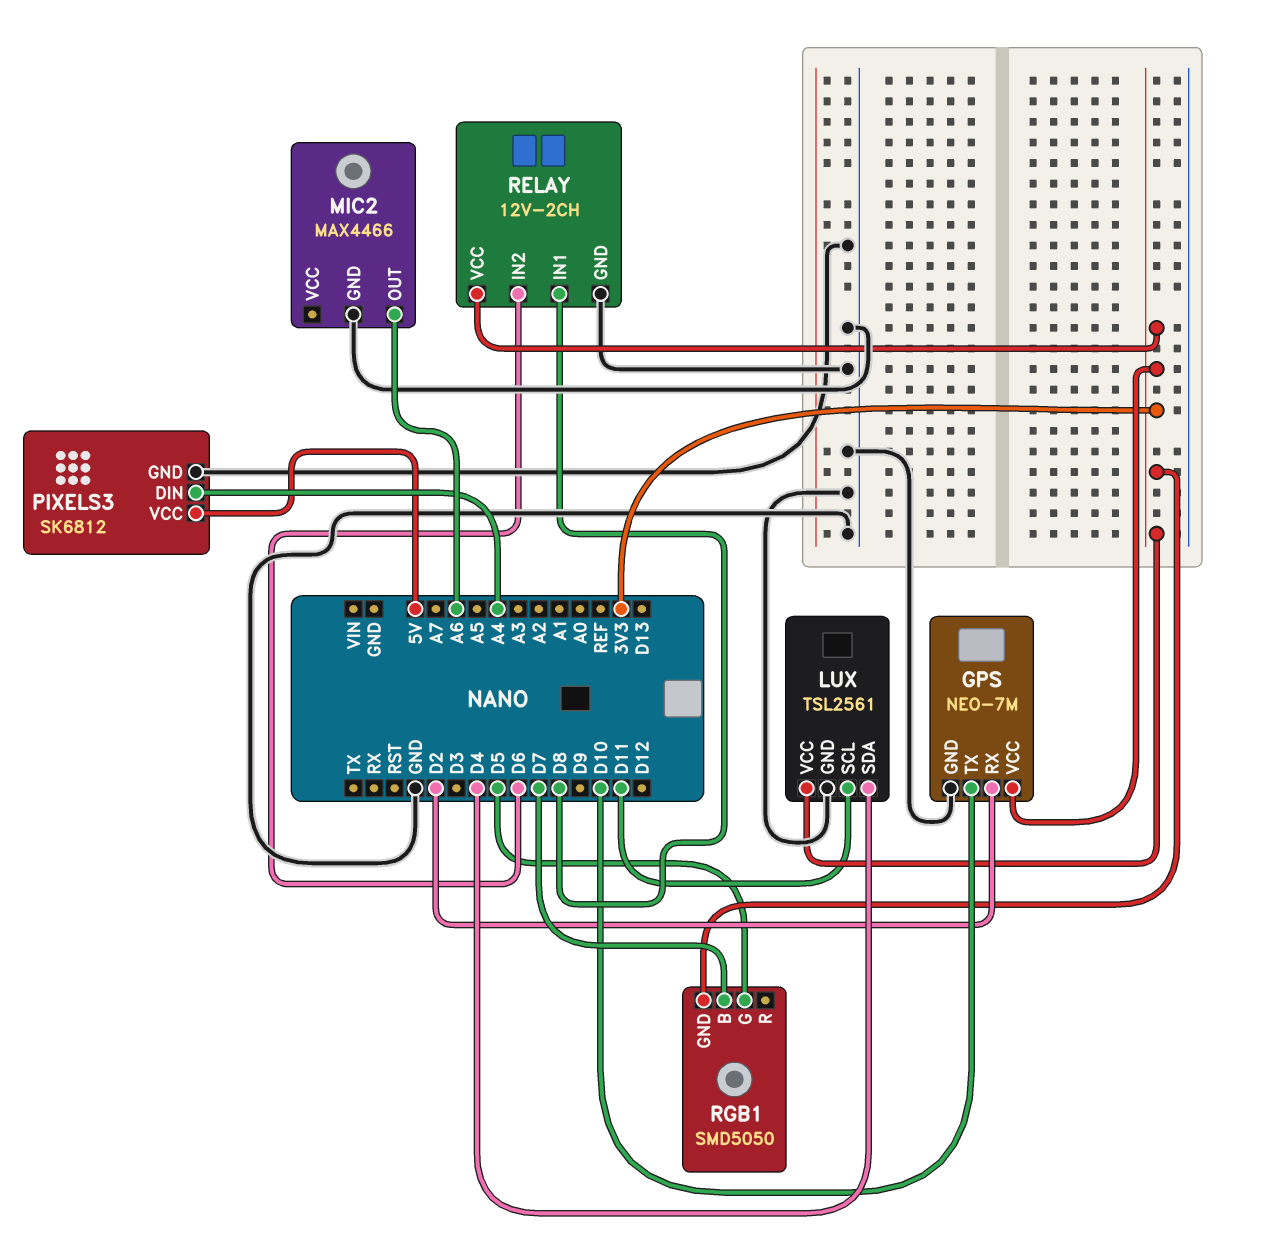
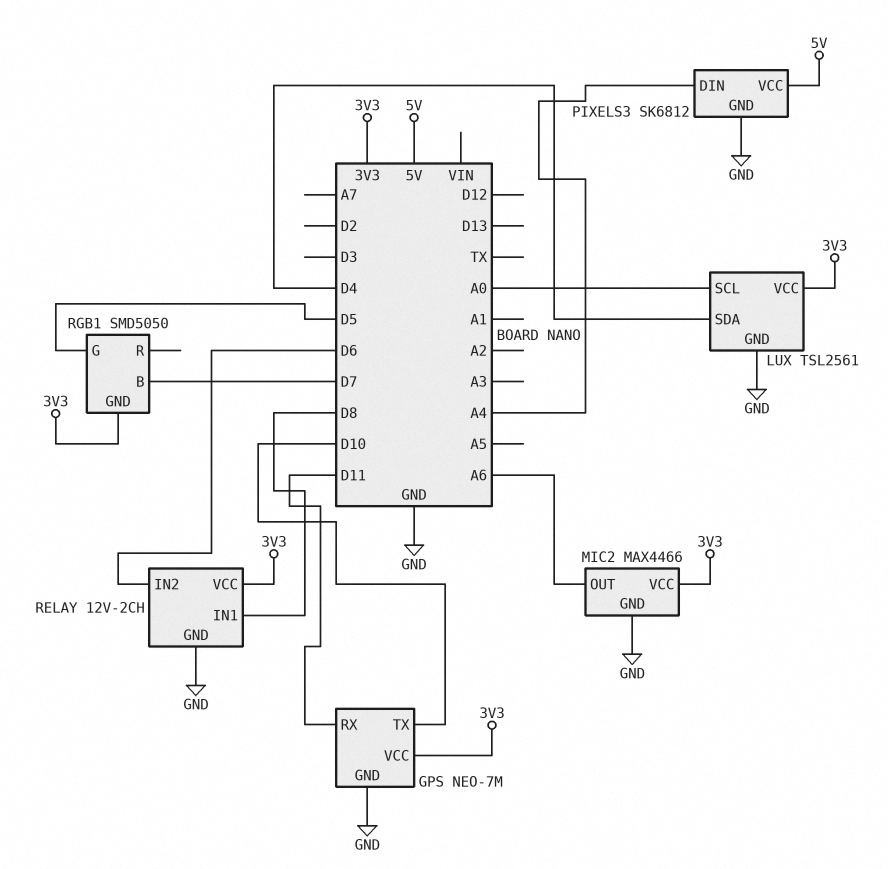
GPS pin RX: D2 -> D11
LUX pin SCL: D11 -> A0
MIC2 pin VCC: none -> 3V3

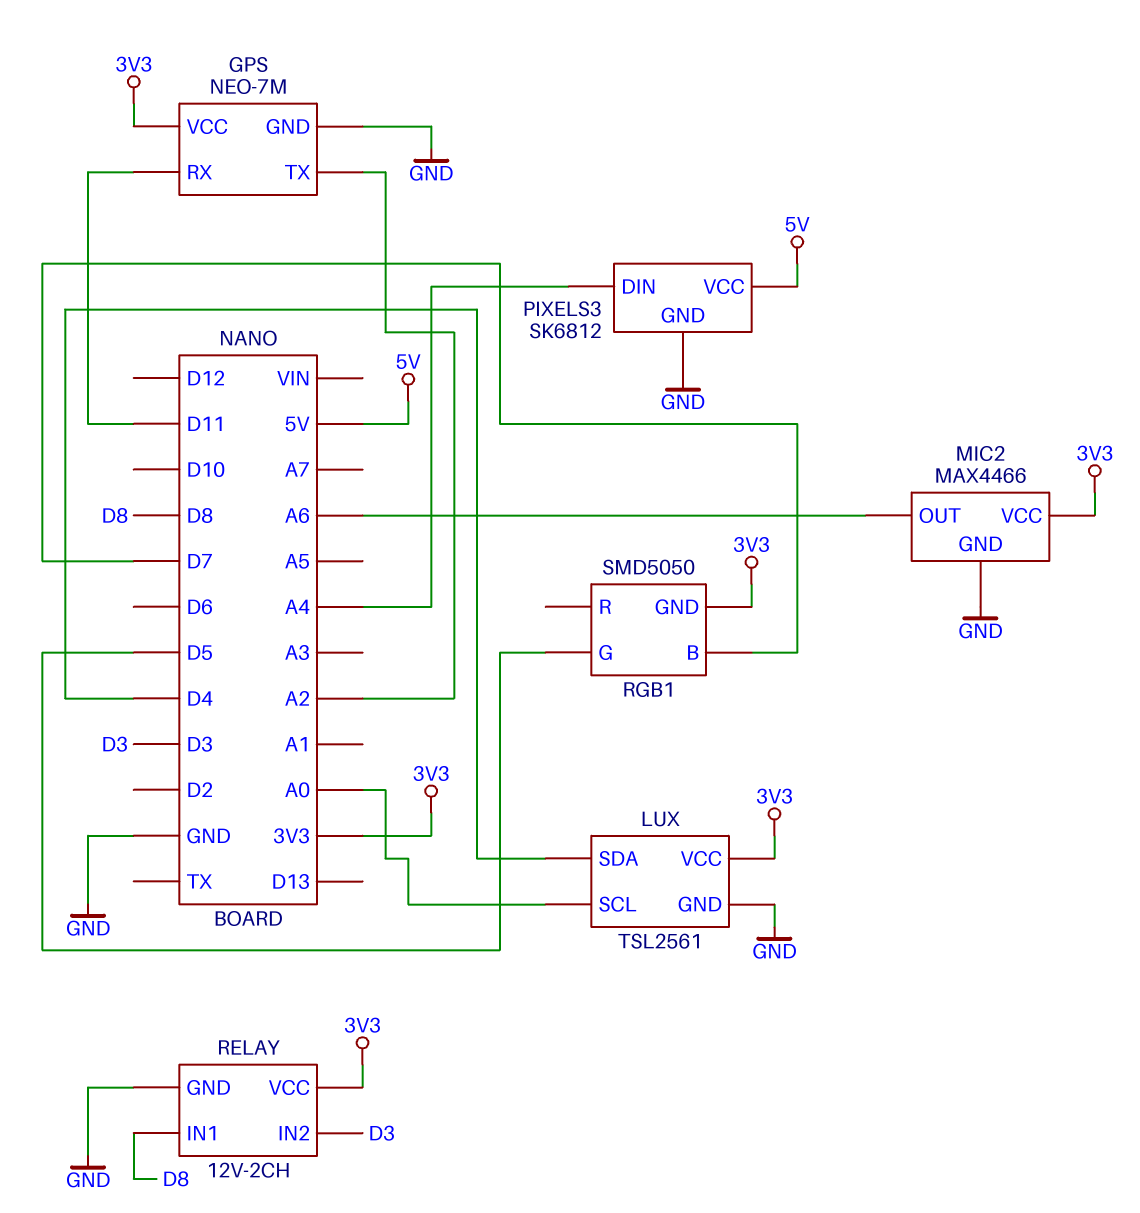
GPS pin TX: D10 -> A2
RELAY pin IN2: D6 -> D3

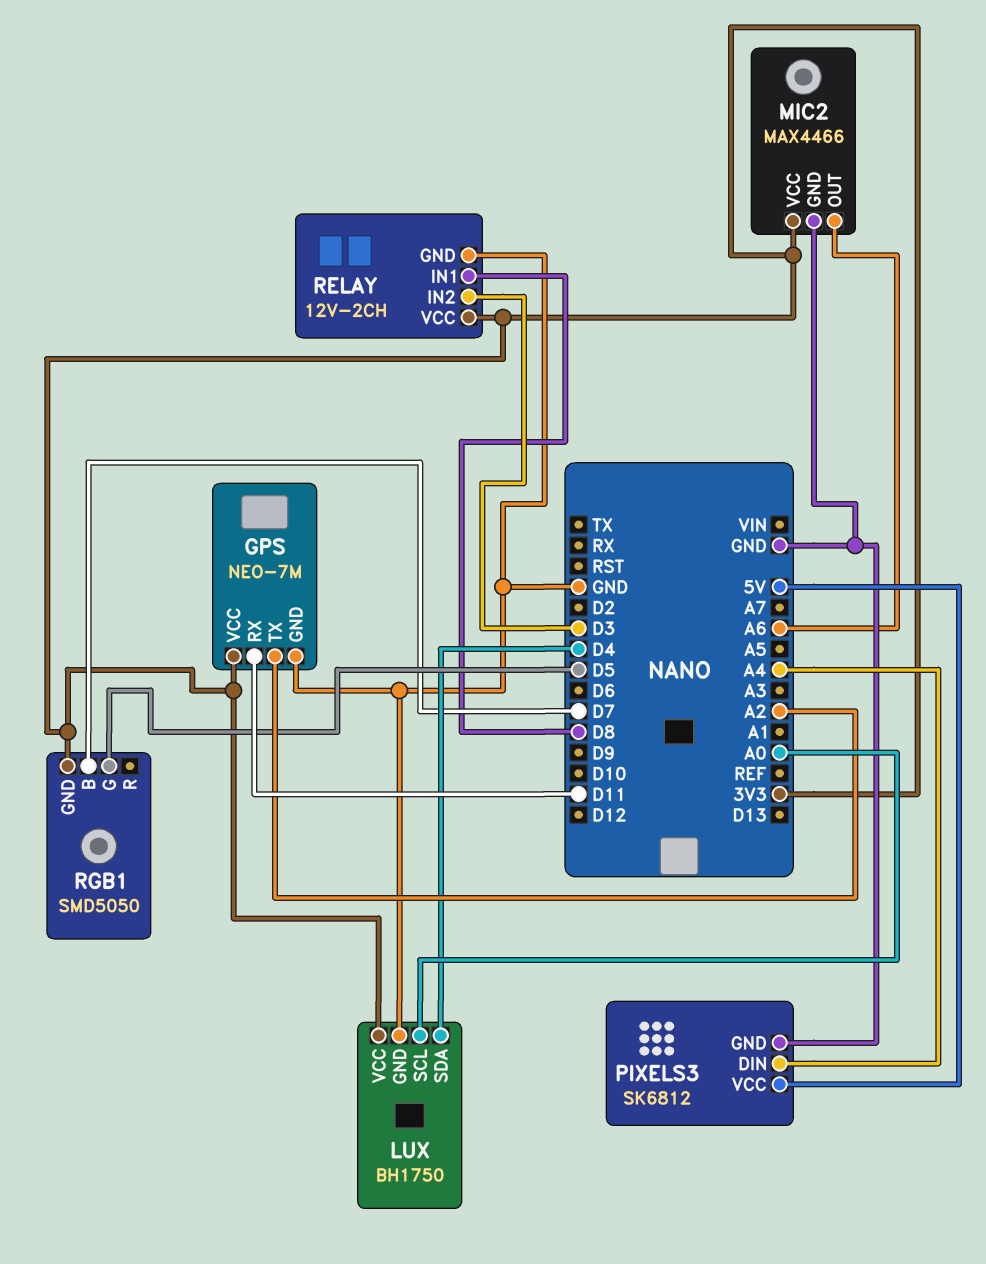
LUX: TSL2561 -> BH1750

